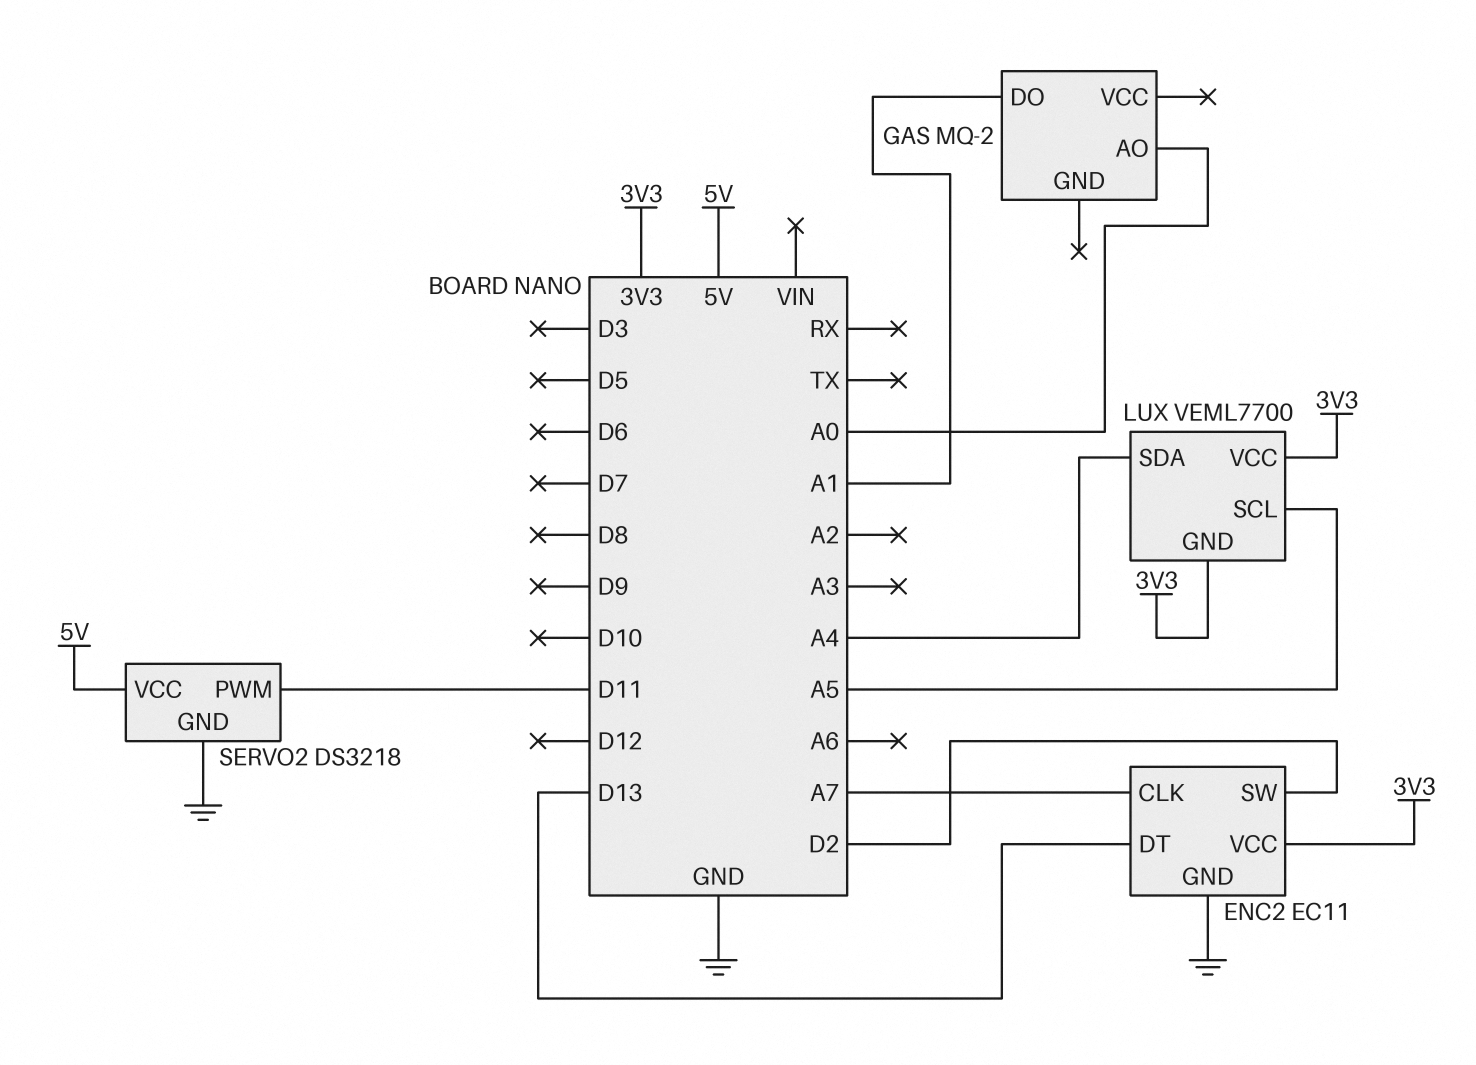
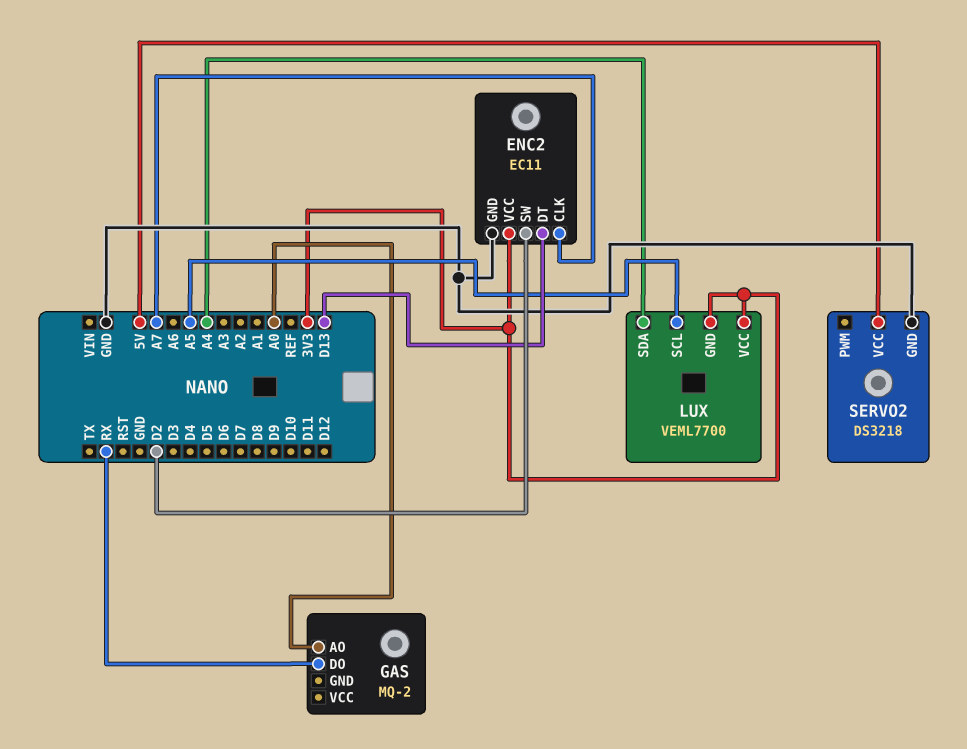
GAS pin DO: A1 -> RX
SERVO2 pin PWM: D11 -> none

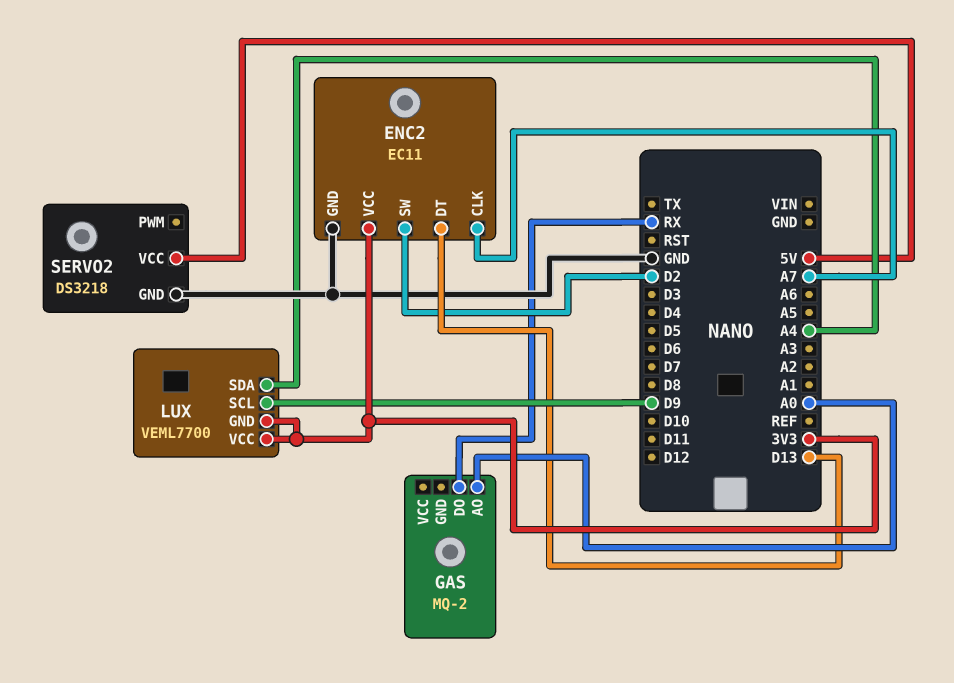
LUX pin SCL: A5 -> D9

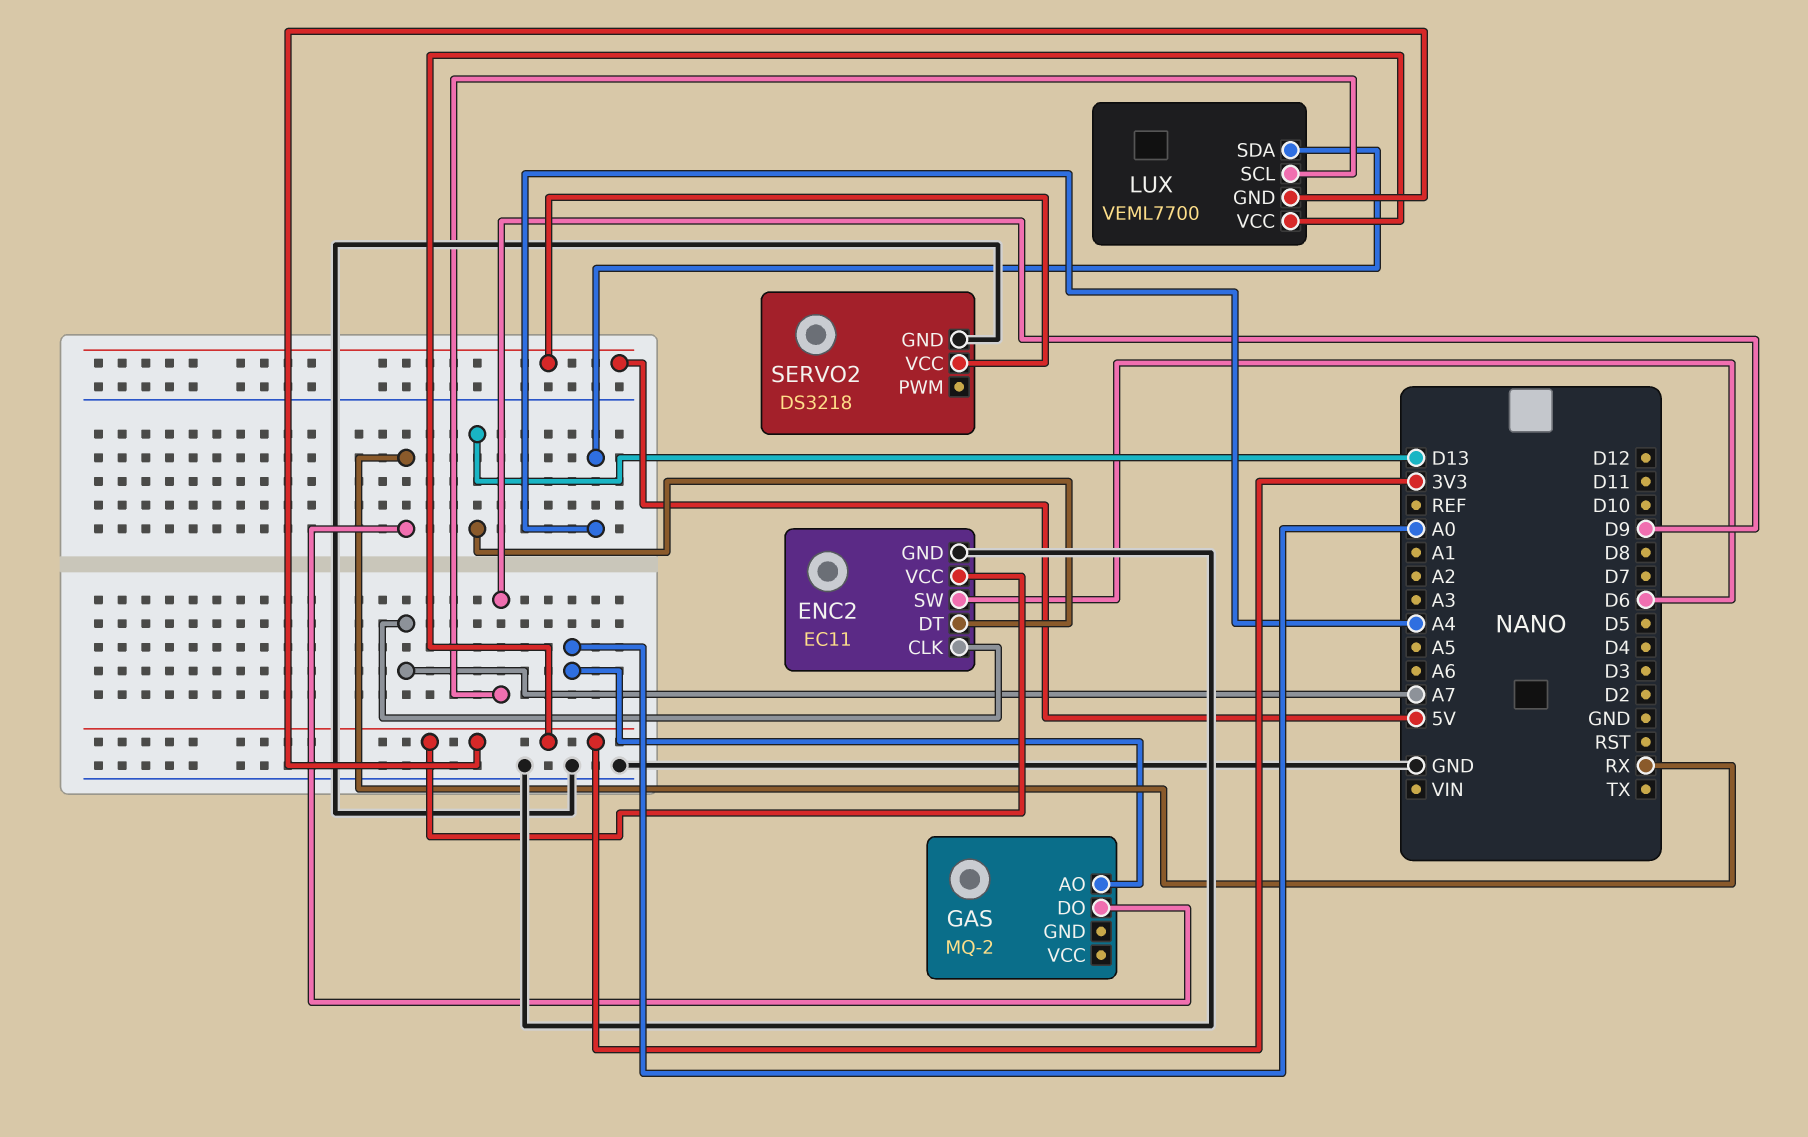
ENC2 pin SW: D2 -> D6

